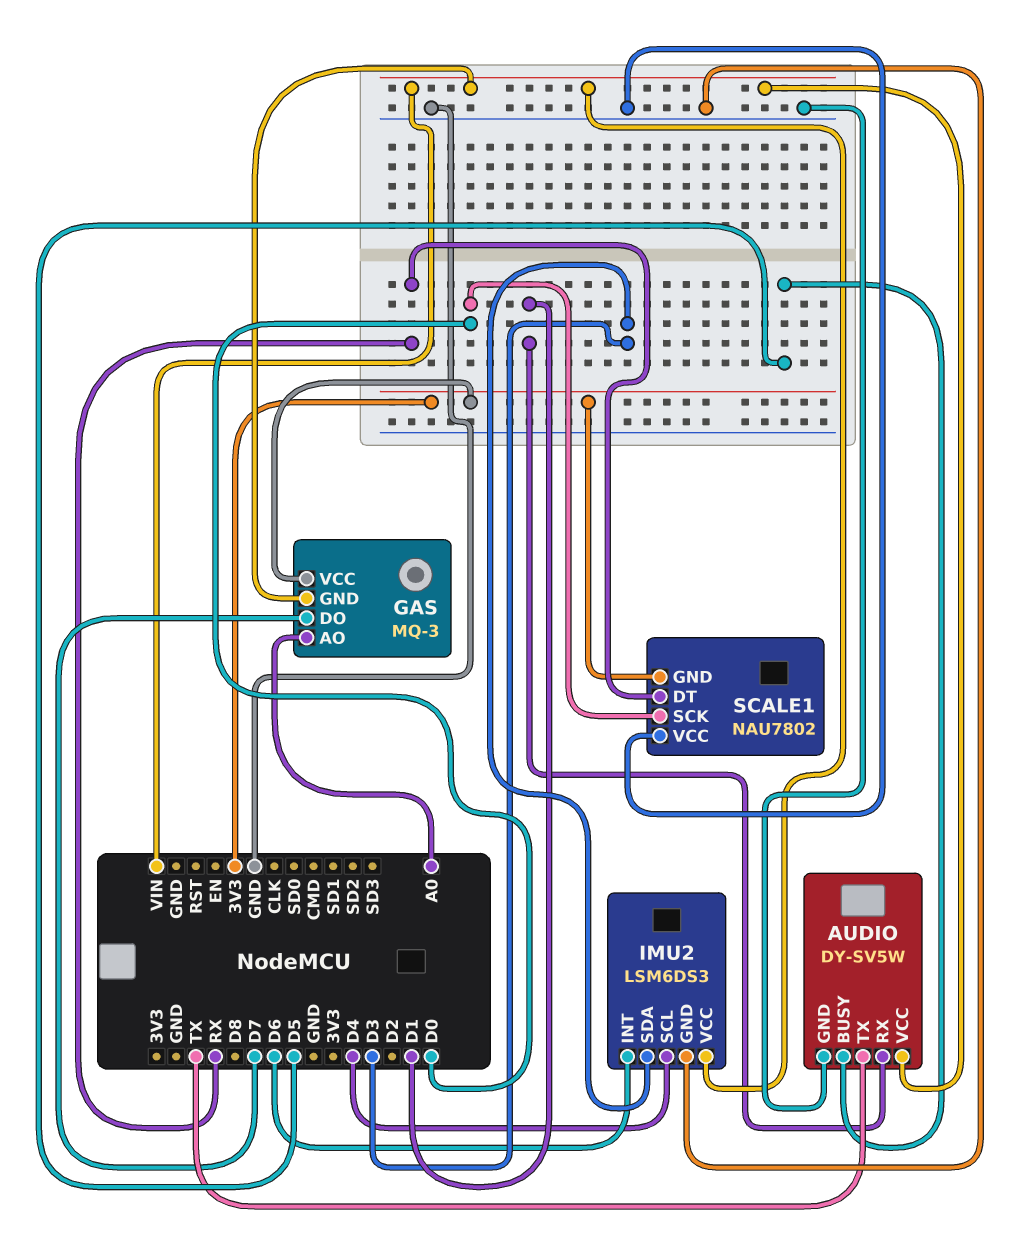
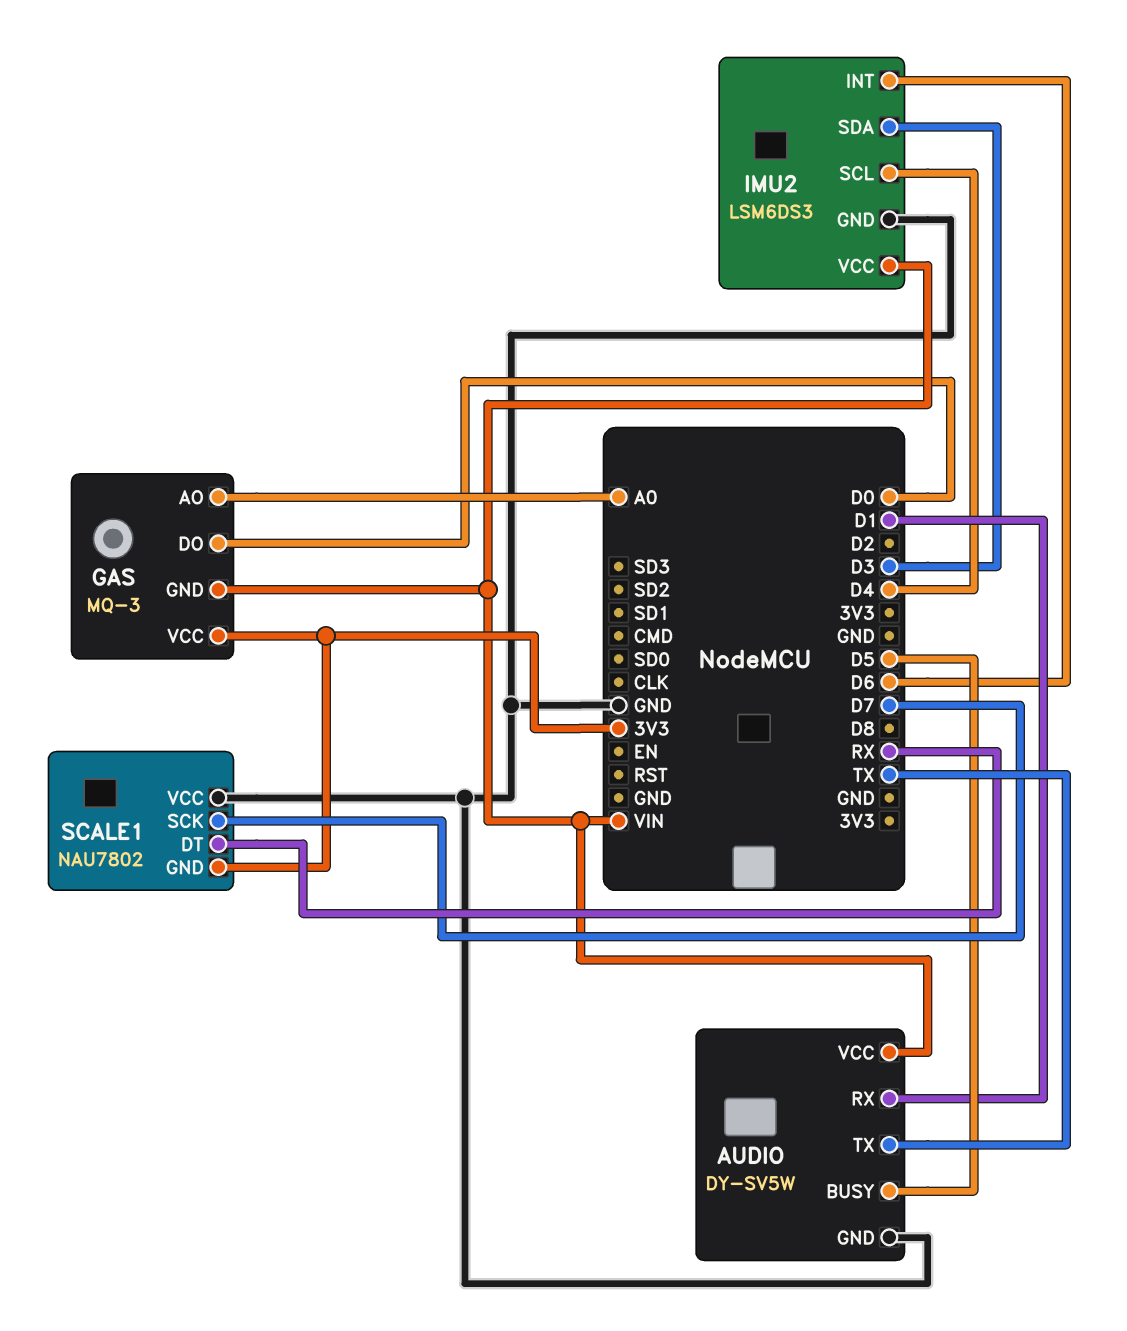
GAS pin DO: D7 -> D0
SCALE1 pin SCK: D0 -> D7

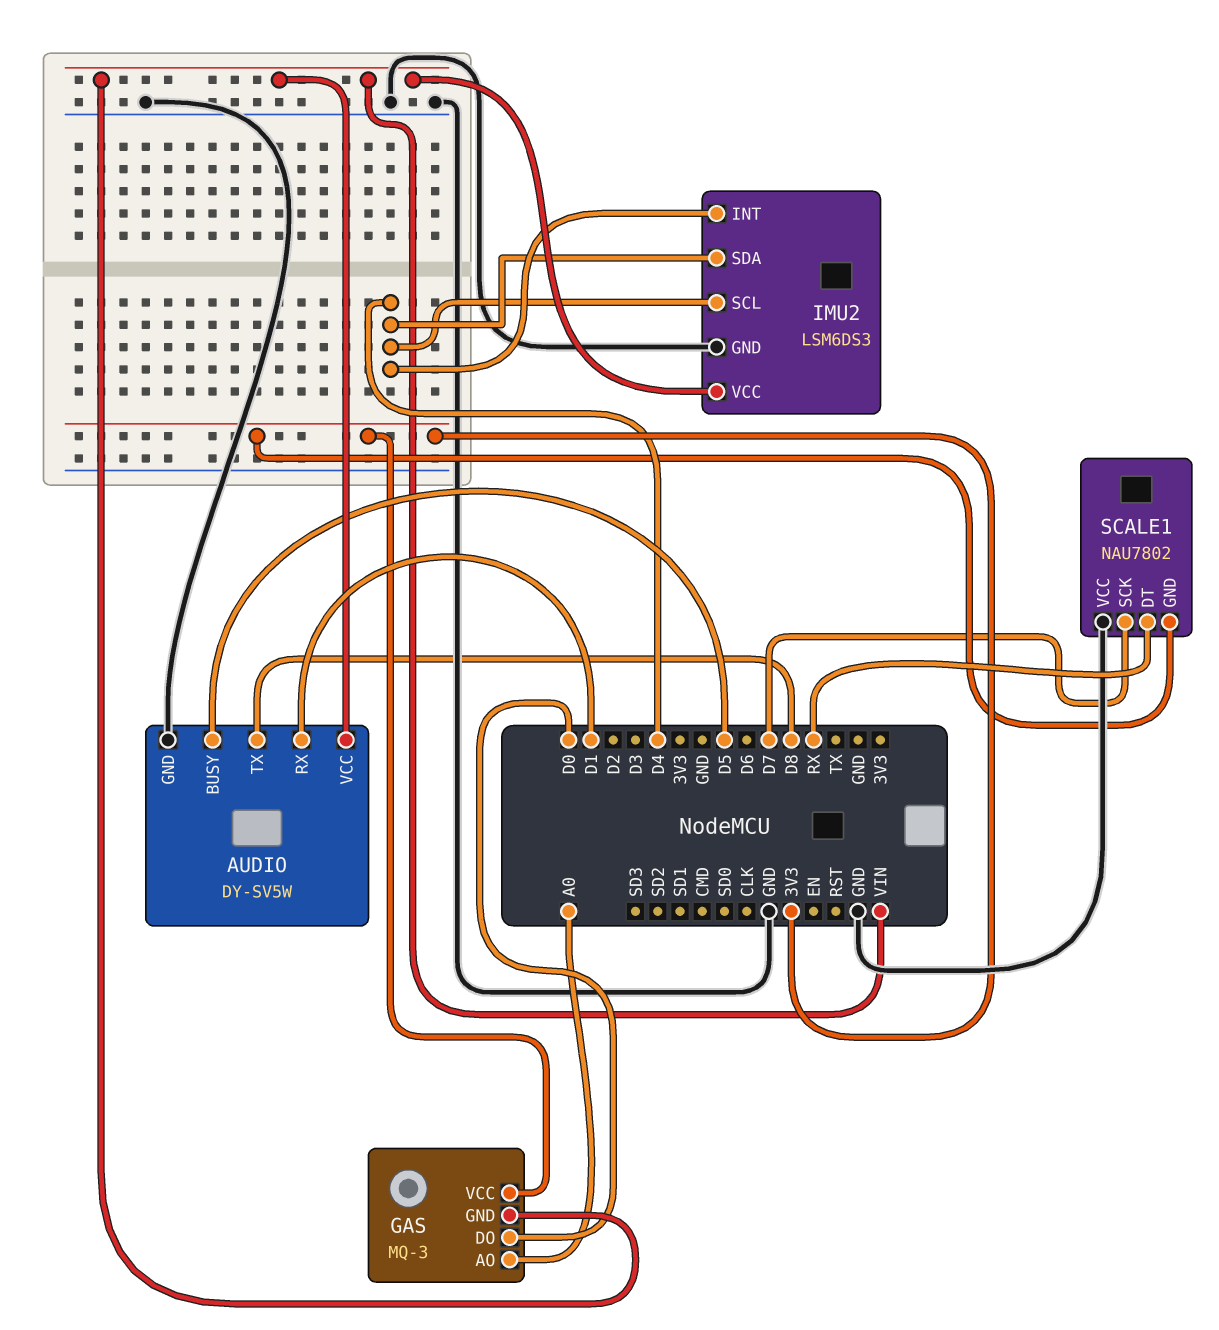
AUDIO pin TX: TX -> D8
IMU2 pin INT: D6 -> D4
IMU2 pin SDA: D3 -> D4

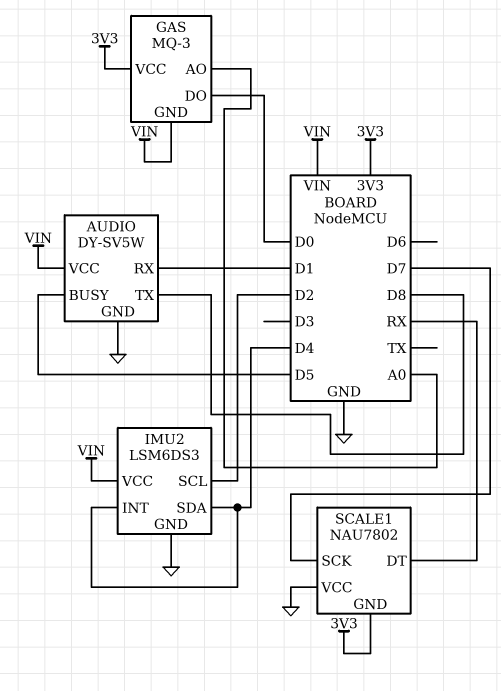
IMU2 pin SCL: D4 -> D2

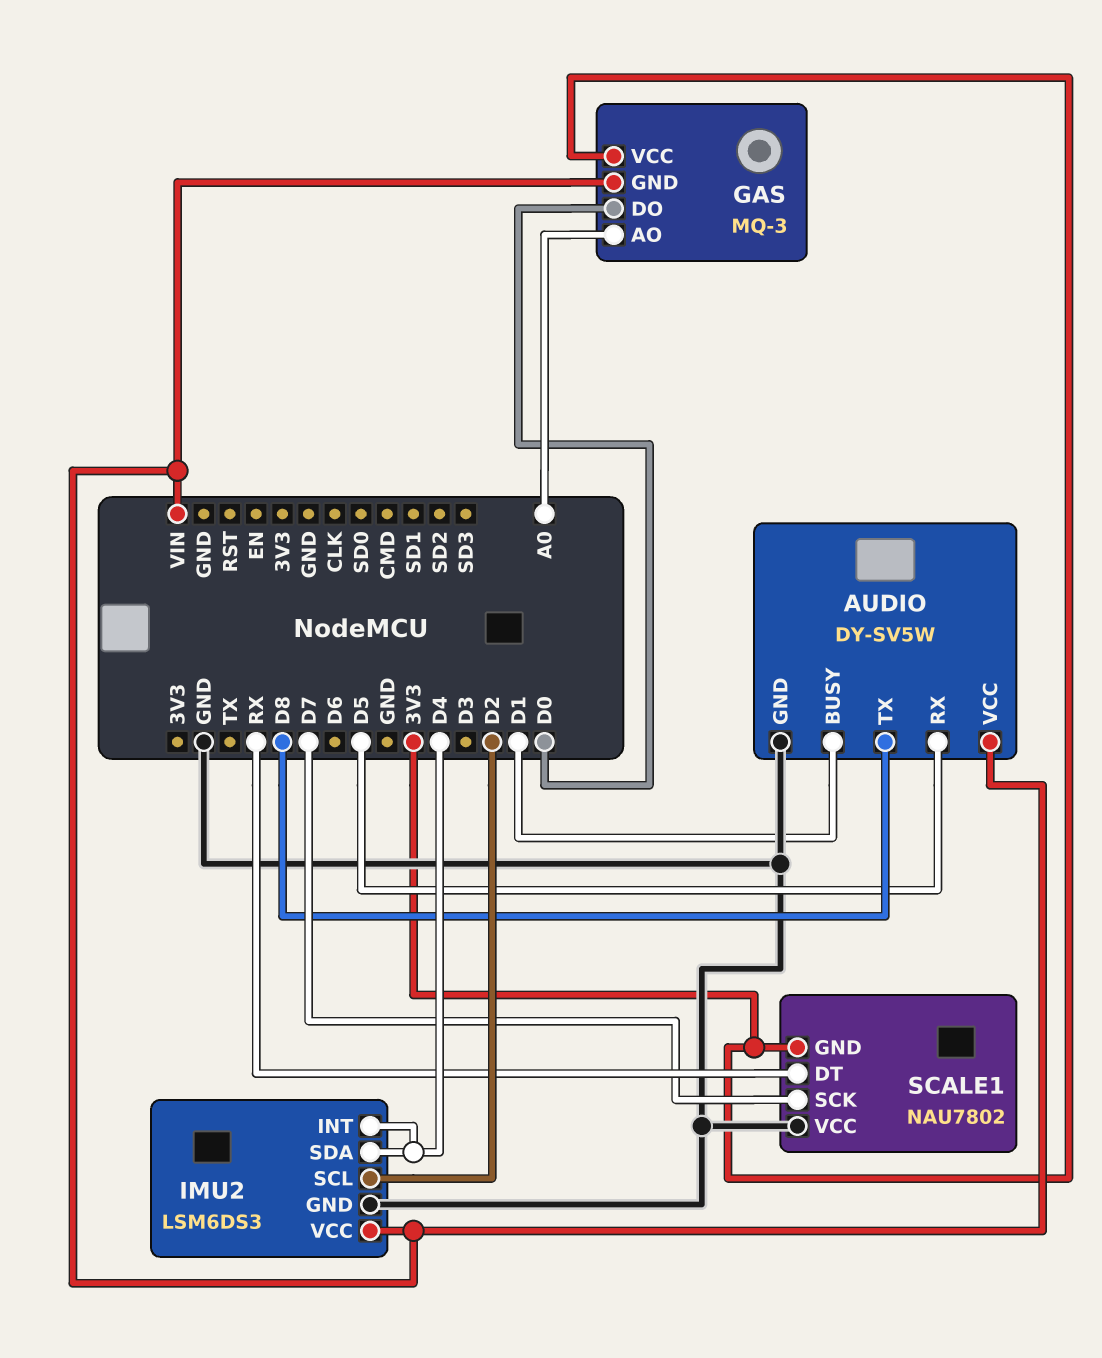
AUDIO pin BUSY: D5 -> D1
AUDIO pin RX: D1 -> D5

